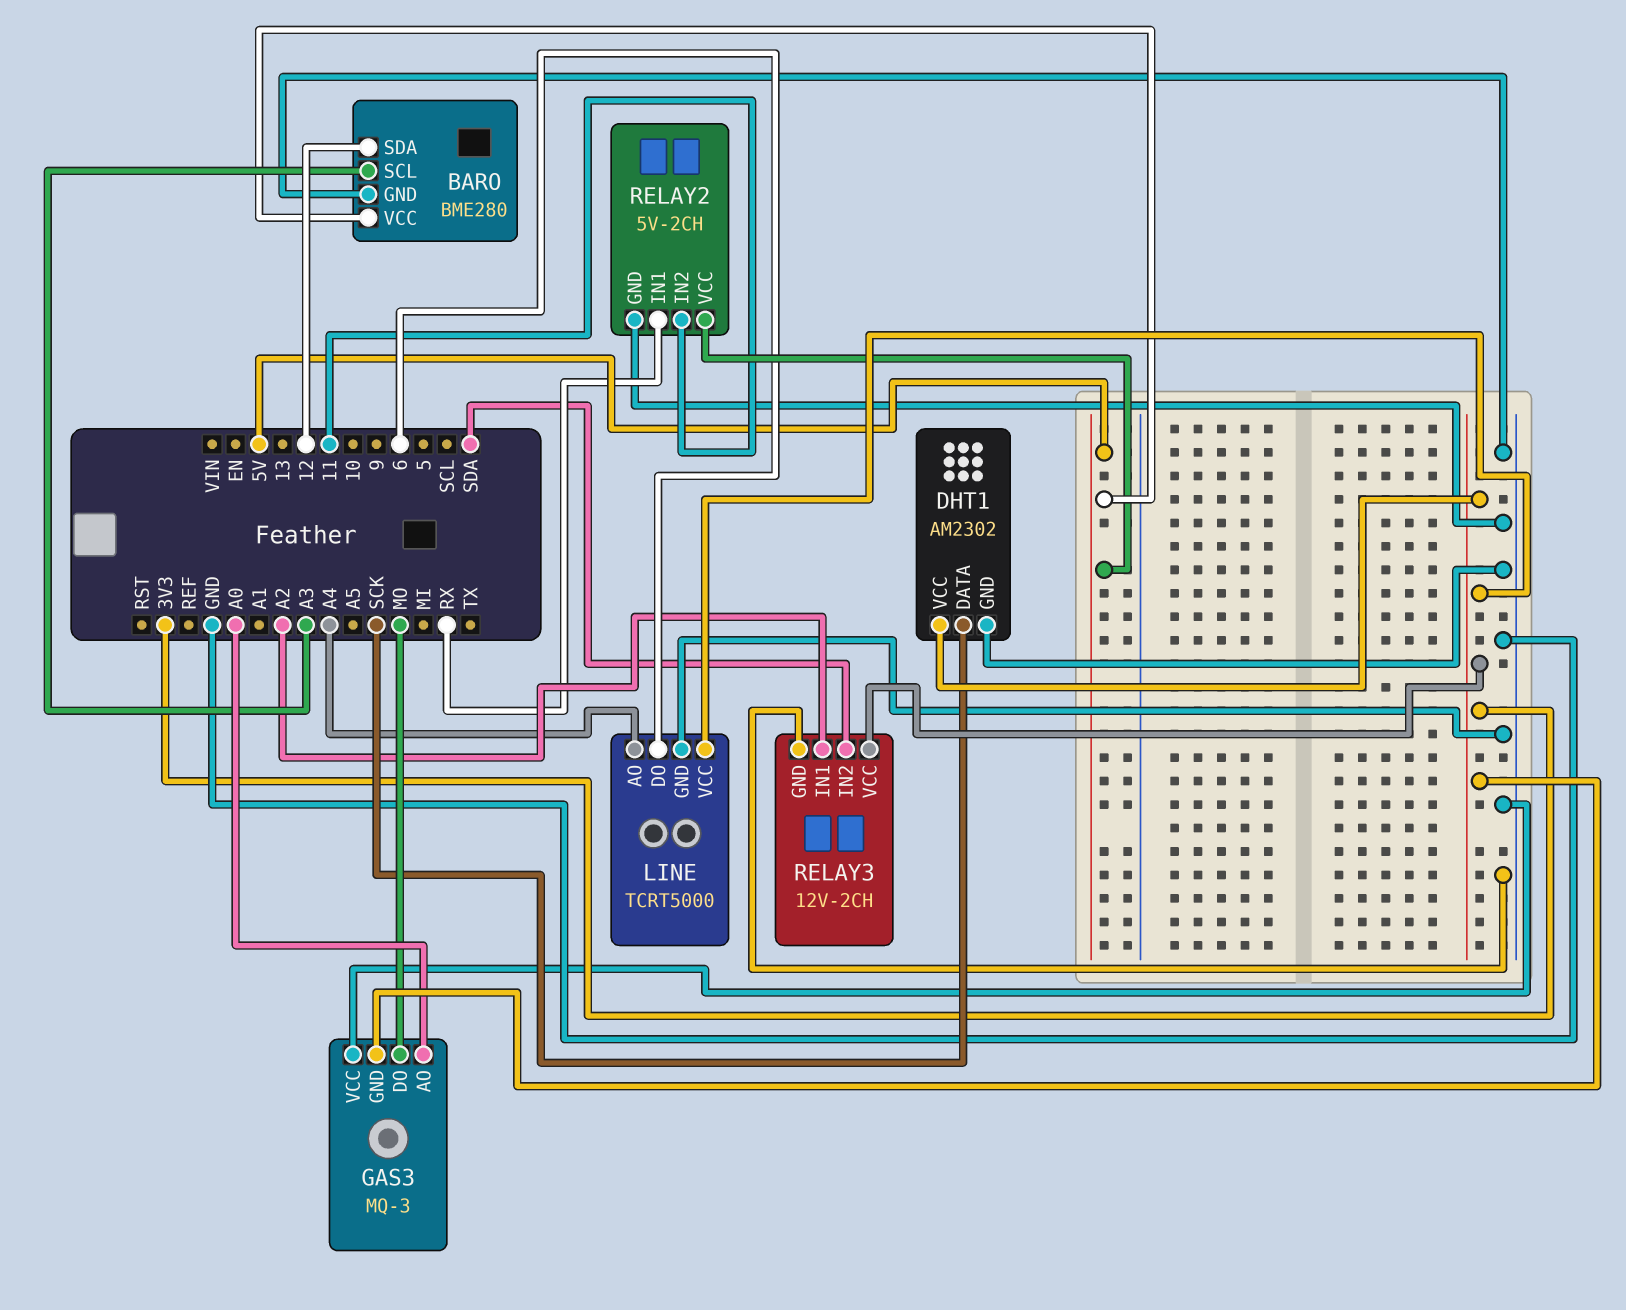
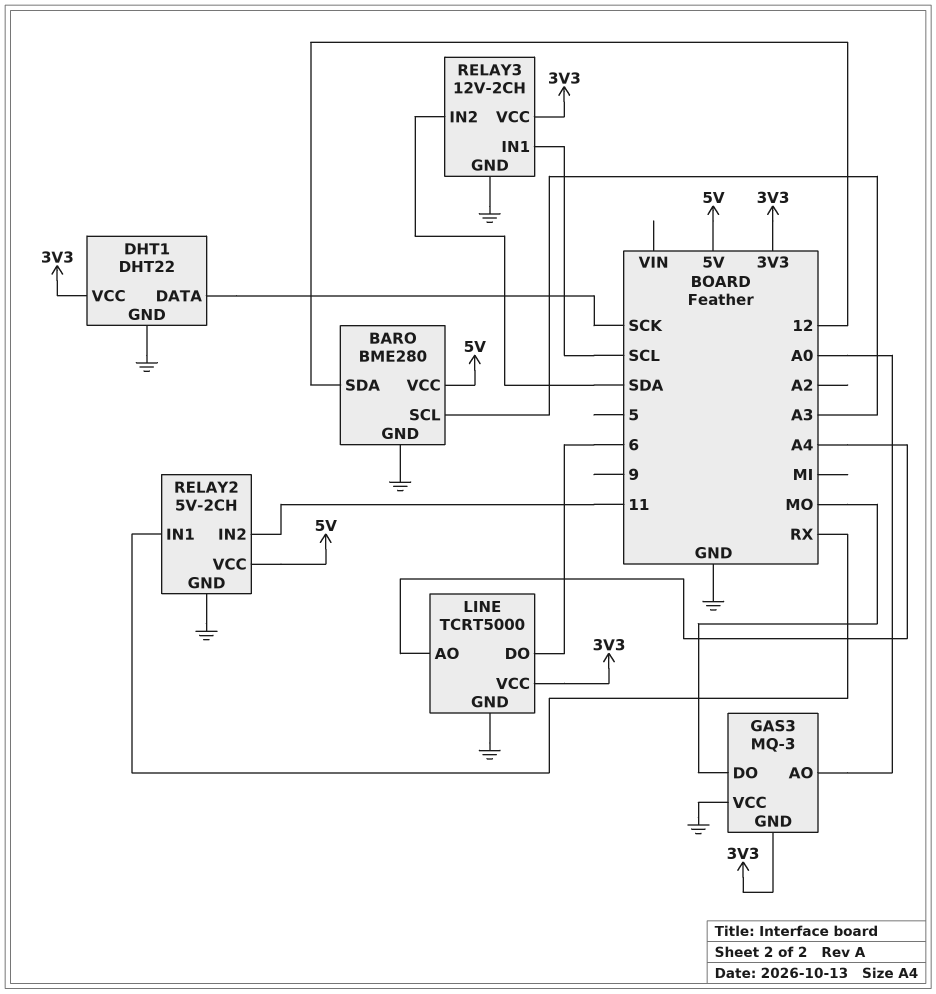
DHT1: AM2302 -> DHT22
RELAY3 pin IN1: A2 -> SCL

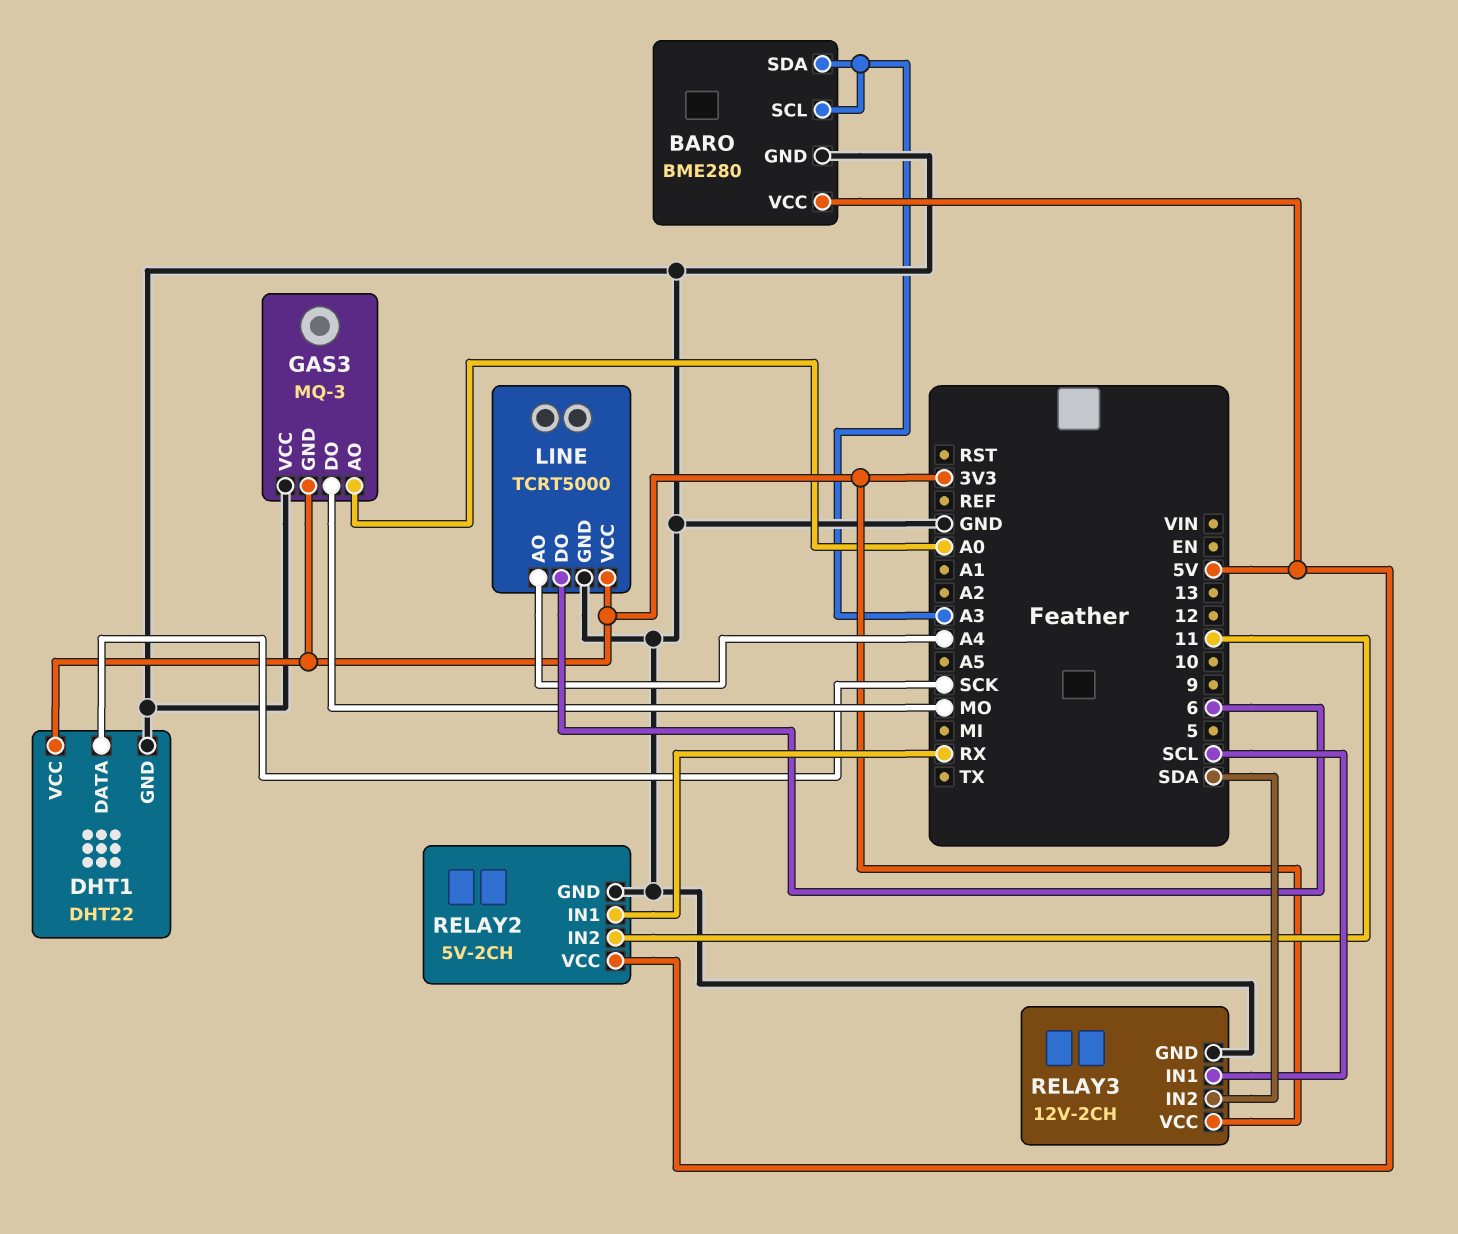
BARO pin SDA: 12 -> A3

